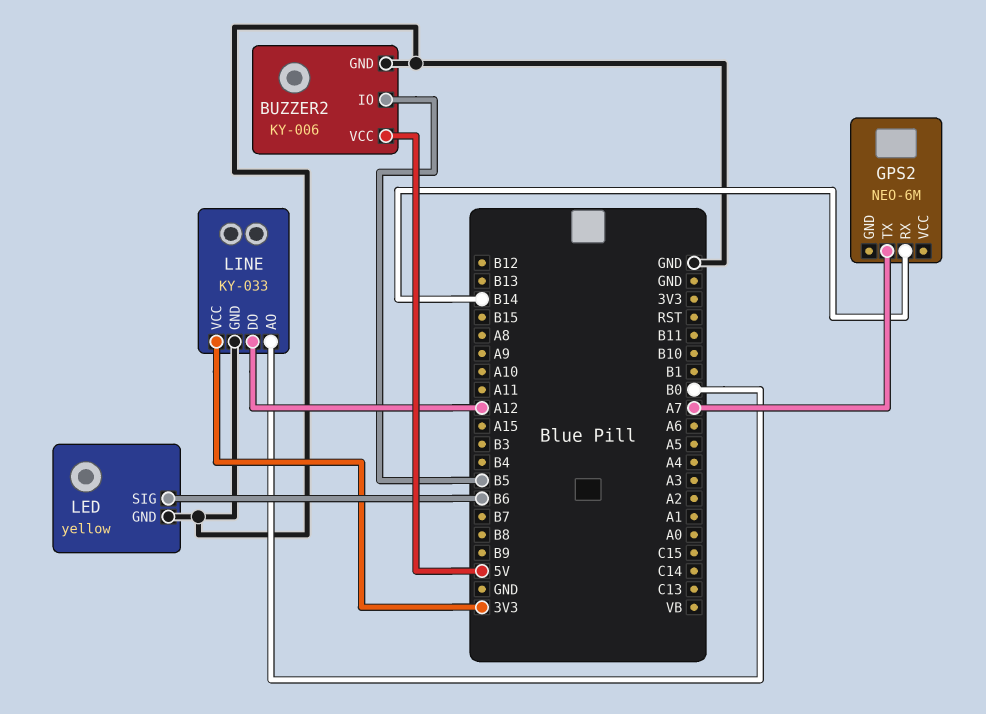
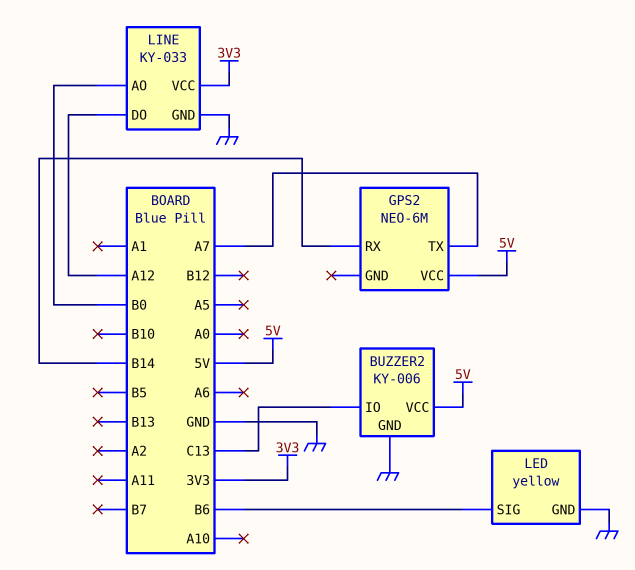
BUZZER2 pin IO: B5 -> C13
GPS2 pin VCC: none -> 5V

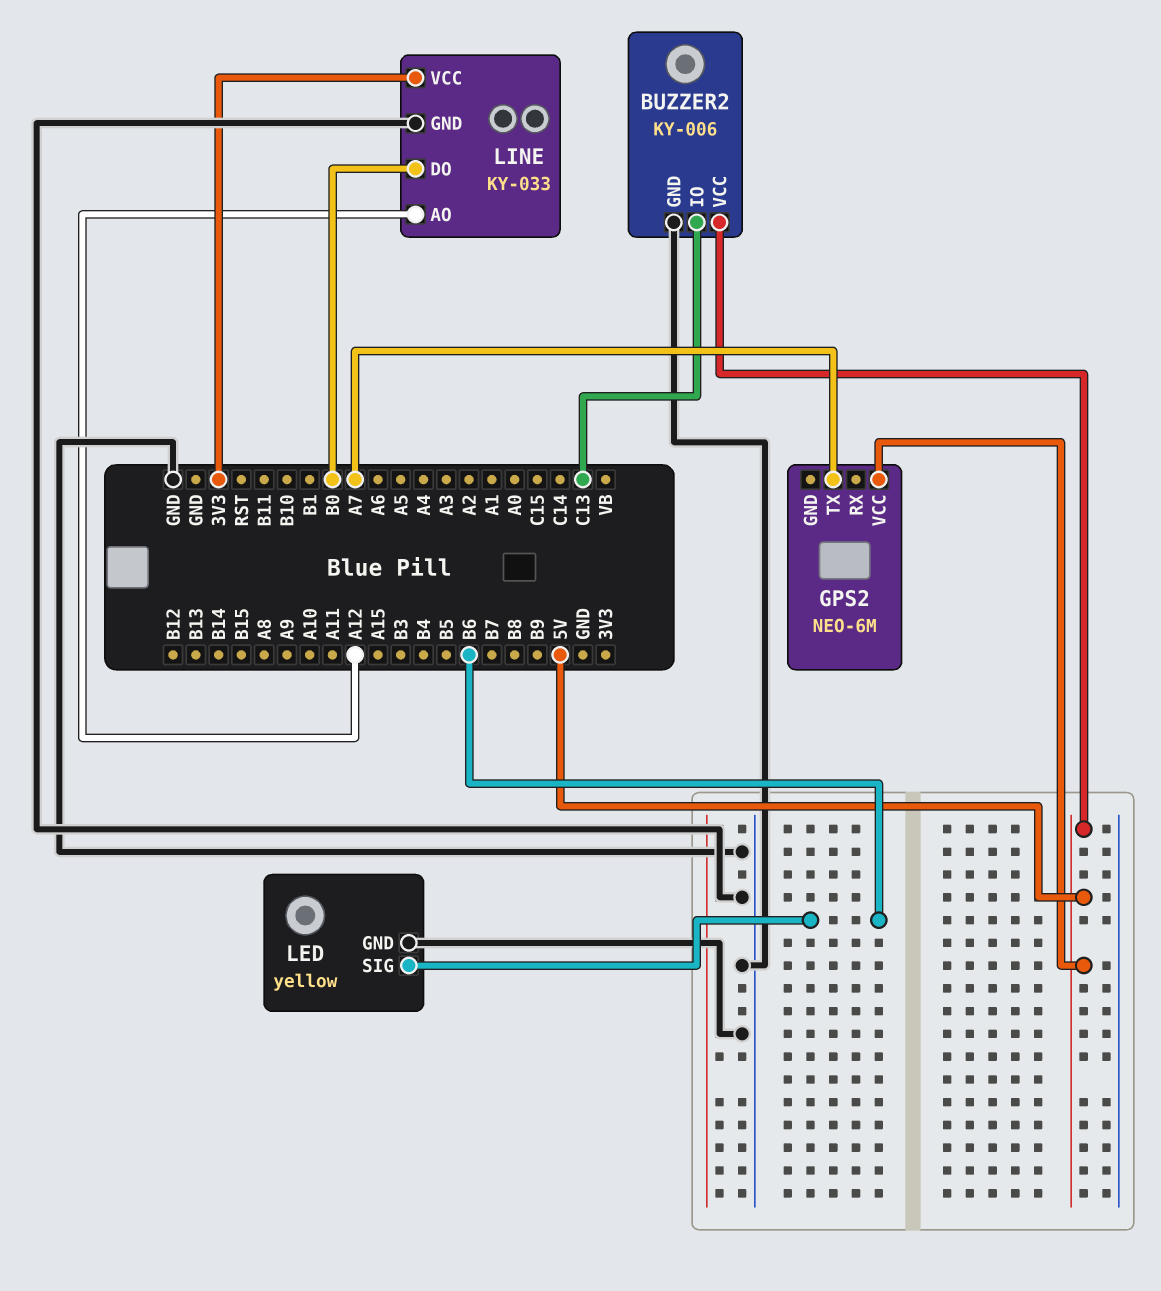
GPS2 pin RX: B14 -> none
LINE pin AO: B0 -> A12
LINE pin DO: A12 -> B0

